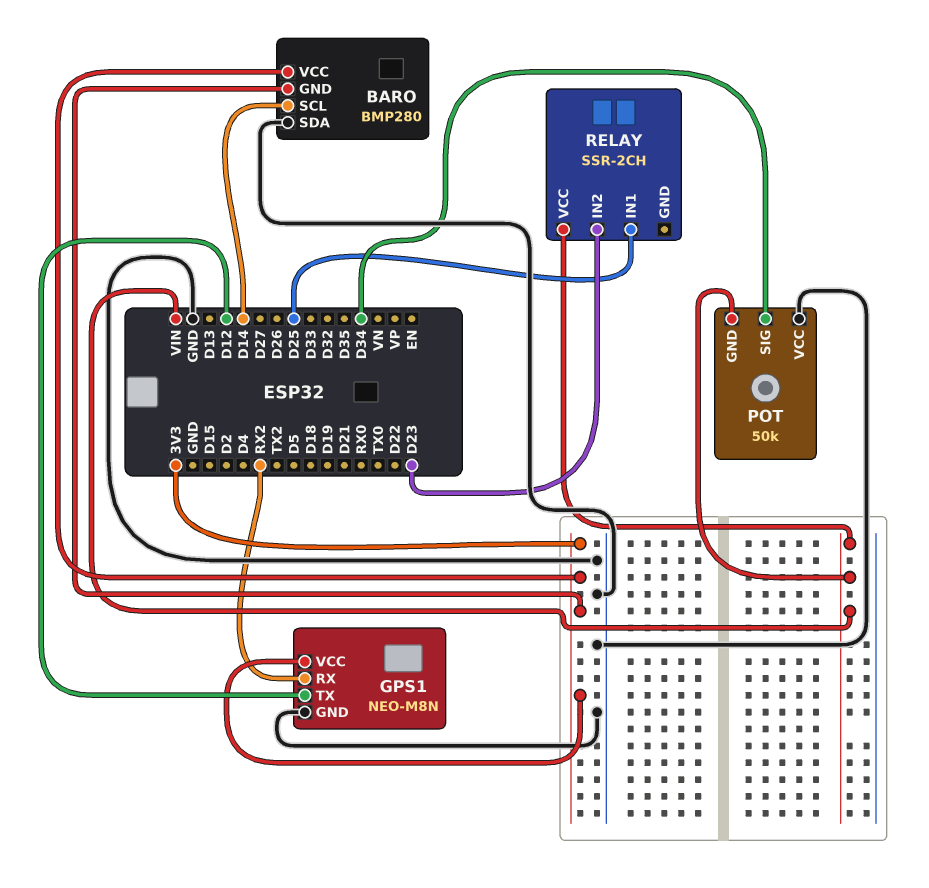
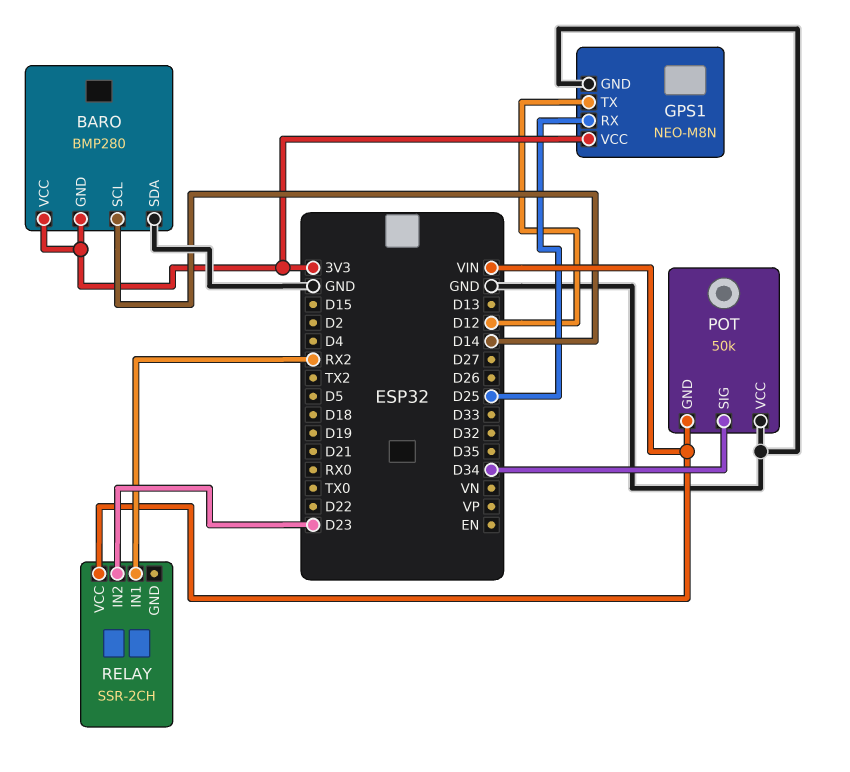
GPS1 pin RX: RX2 -> D25
RELAY pin IN1: D25 -> RX2

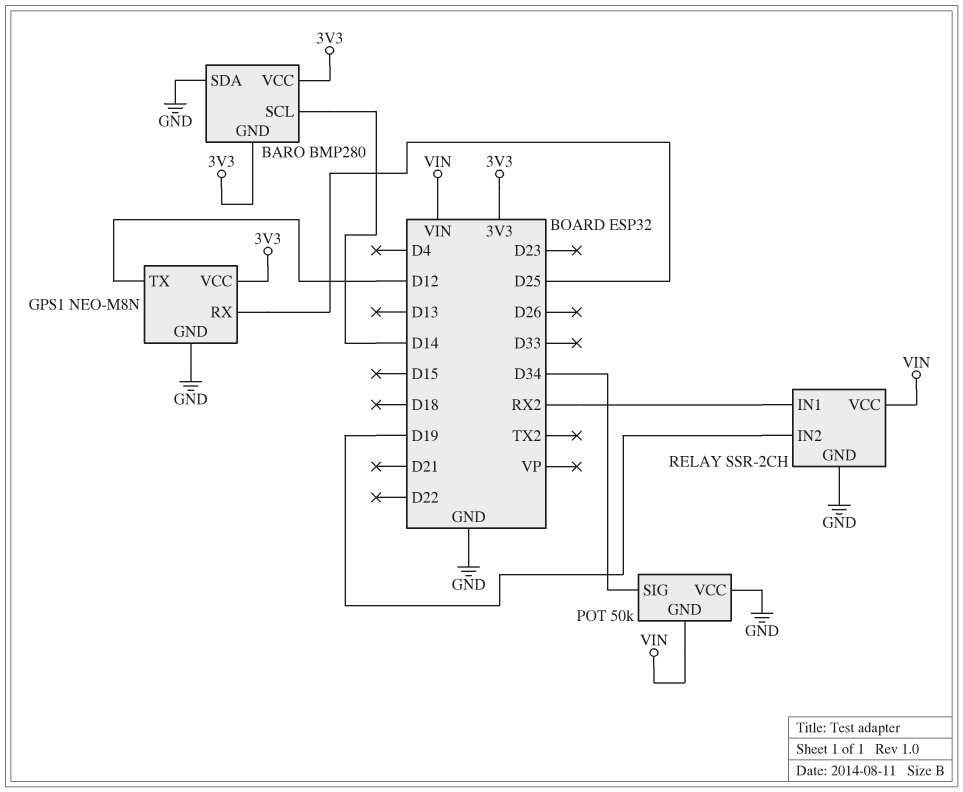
RELAY pin GND: none -> GND
RELAY pin IN2: D23 -> D19

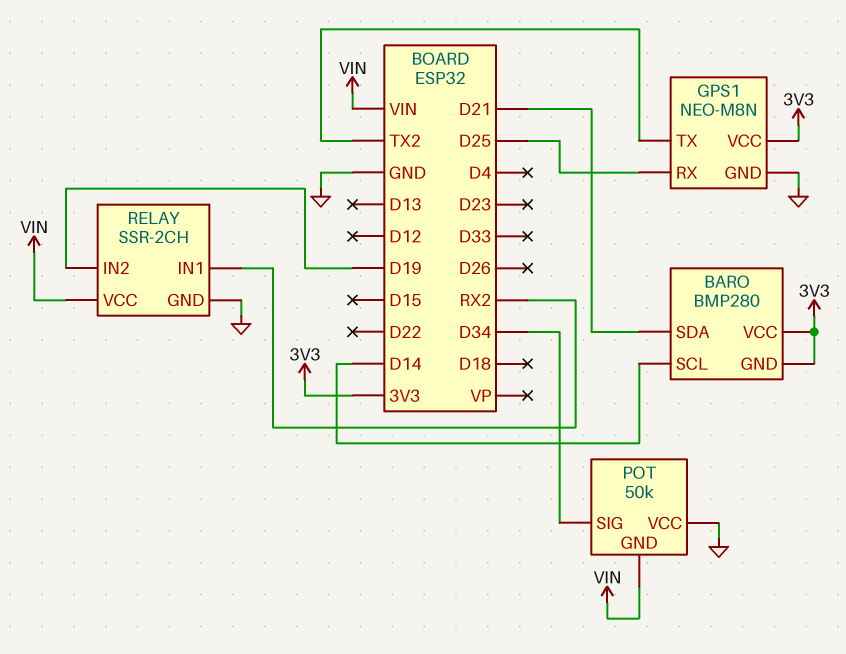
BARO pin SDA: GND -> D21
GPS1 pin TX: D12 -> TX2

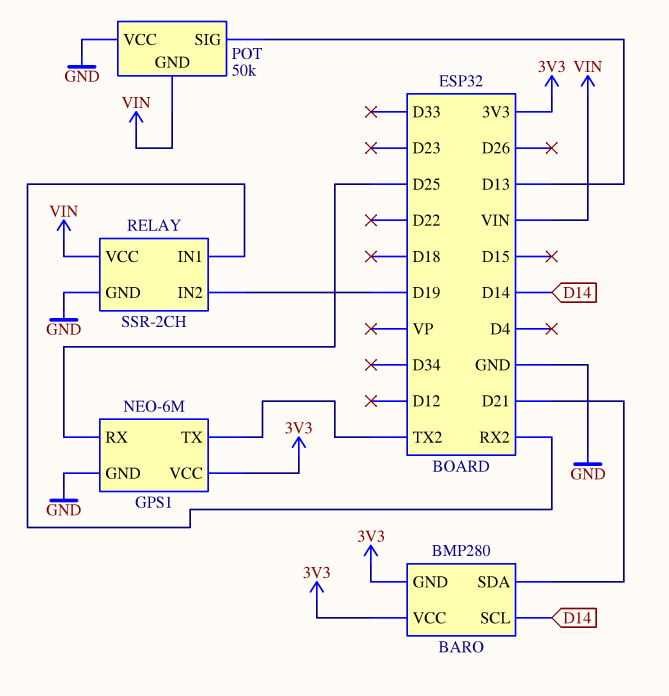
GPS1: NEO-M8N -> NEO-6M
POT pin SIG: D34 -> D13

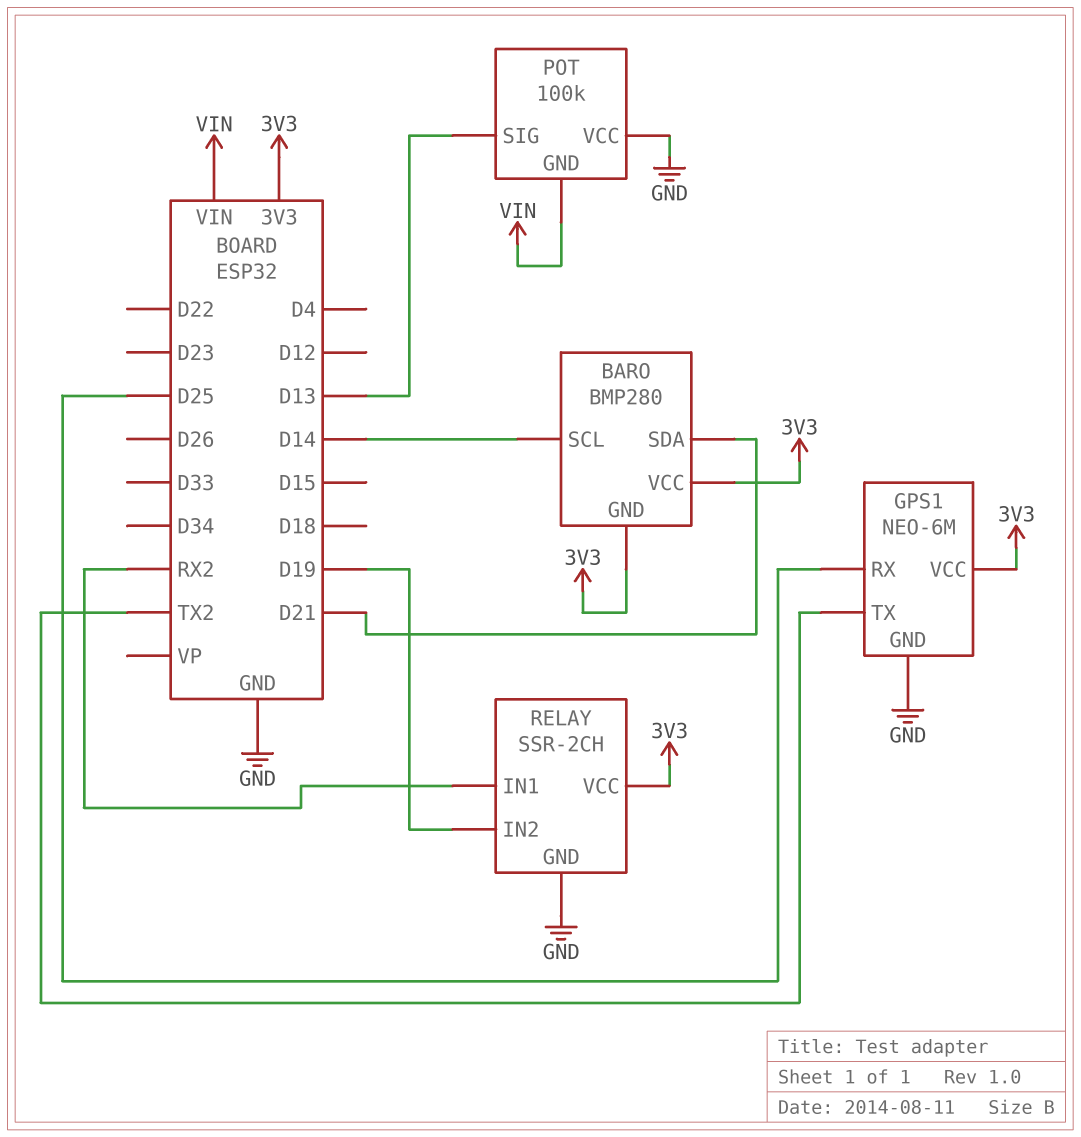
POT: 50k -> 100k
RELAY pin VCC: VIN -> 3V3

